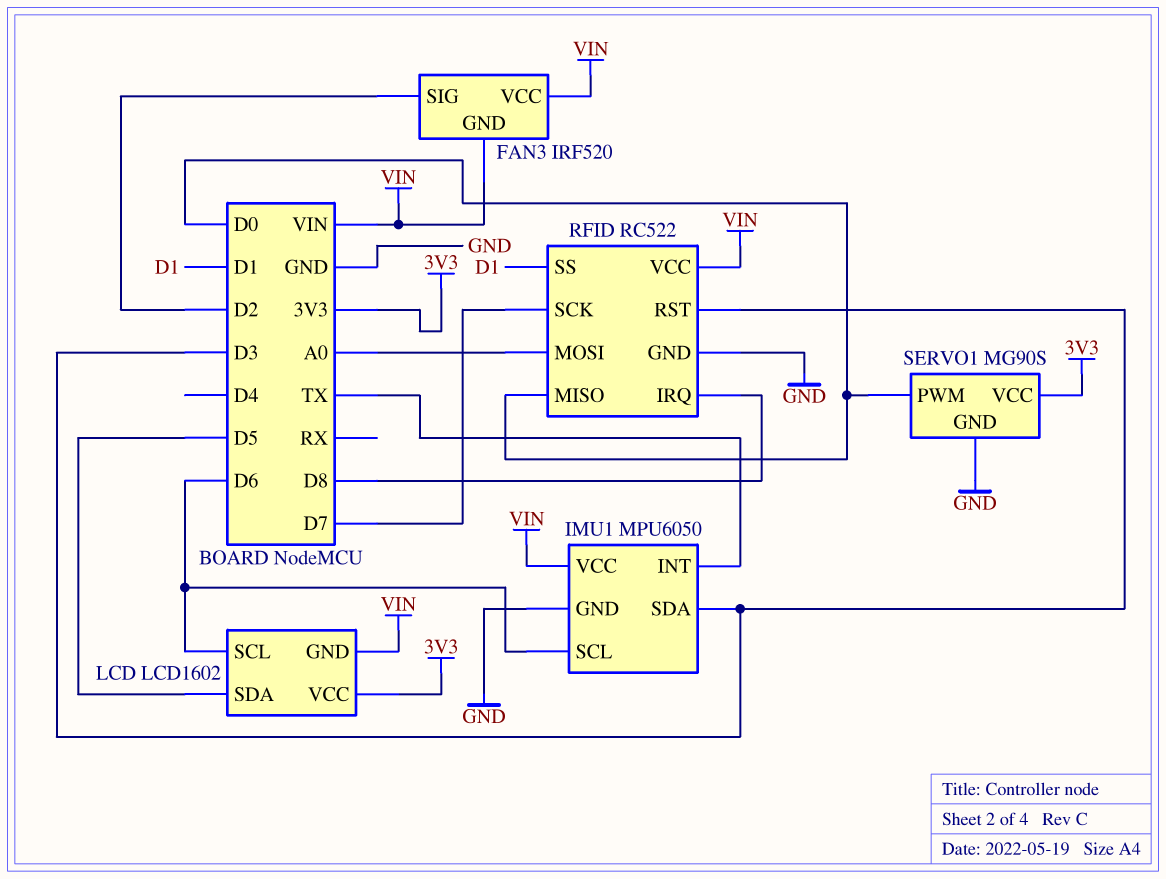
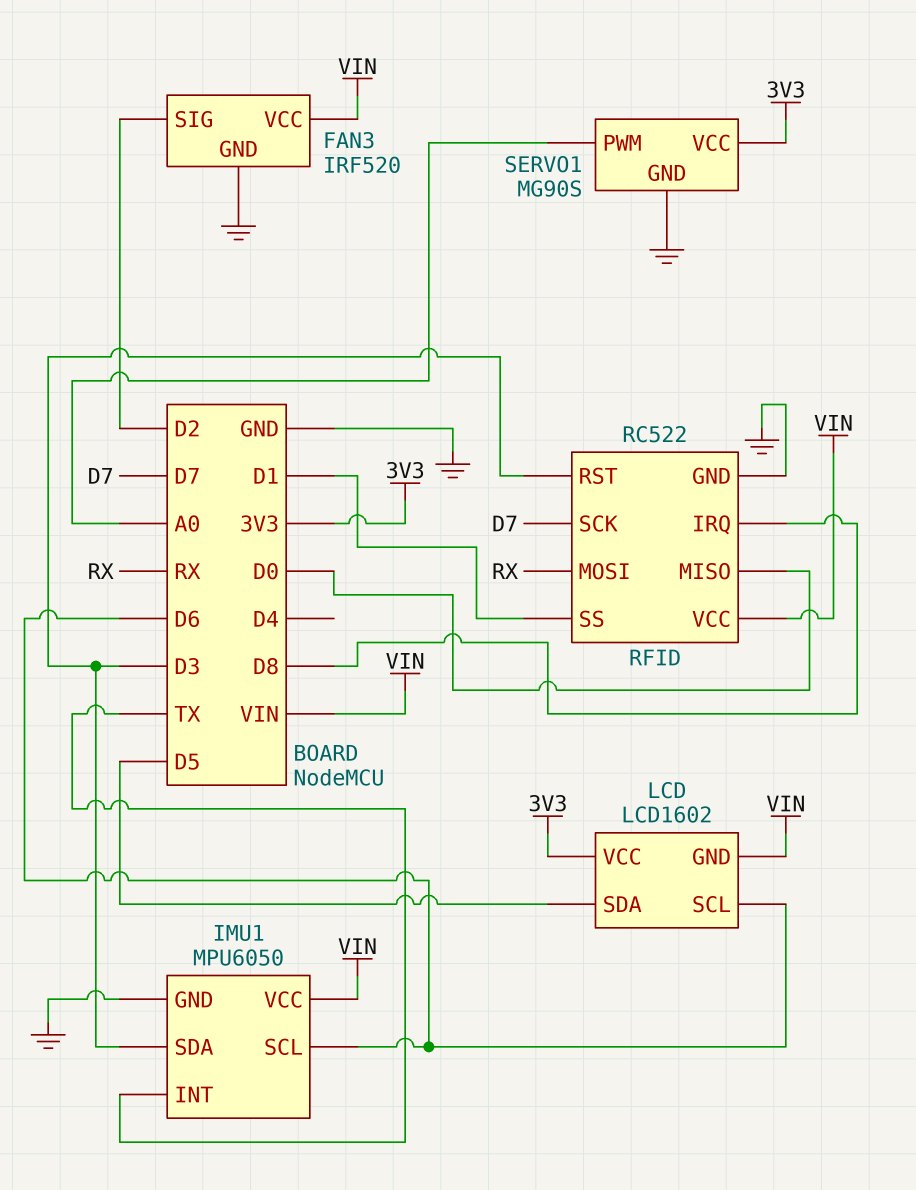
FAN3 pin GND: VIN -> GND
RFID pin MOSI: A0 -> RX
SERVO1 pin PWM: D0 -> A0

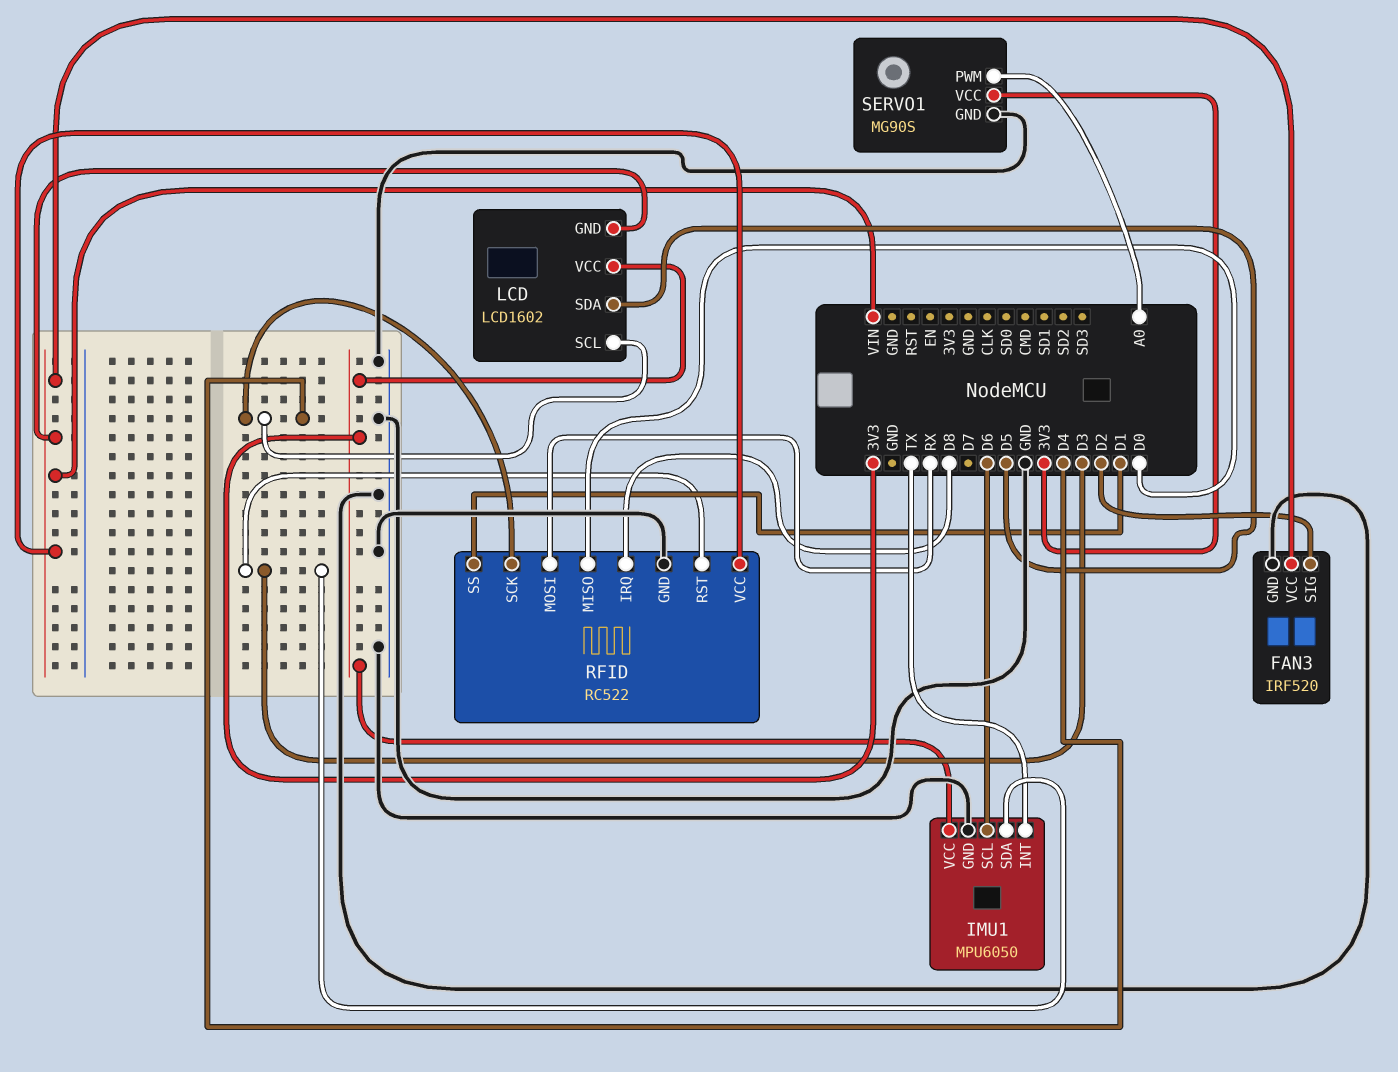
IMU1 pin VCC: VIN -> 3V3
LCD pin SCL: D6 -> D4
RFID pin SCK: D7 -> D4

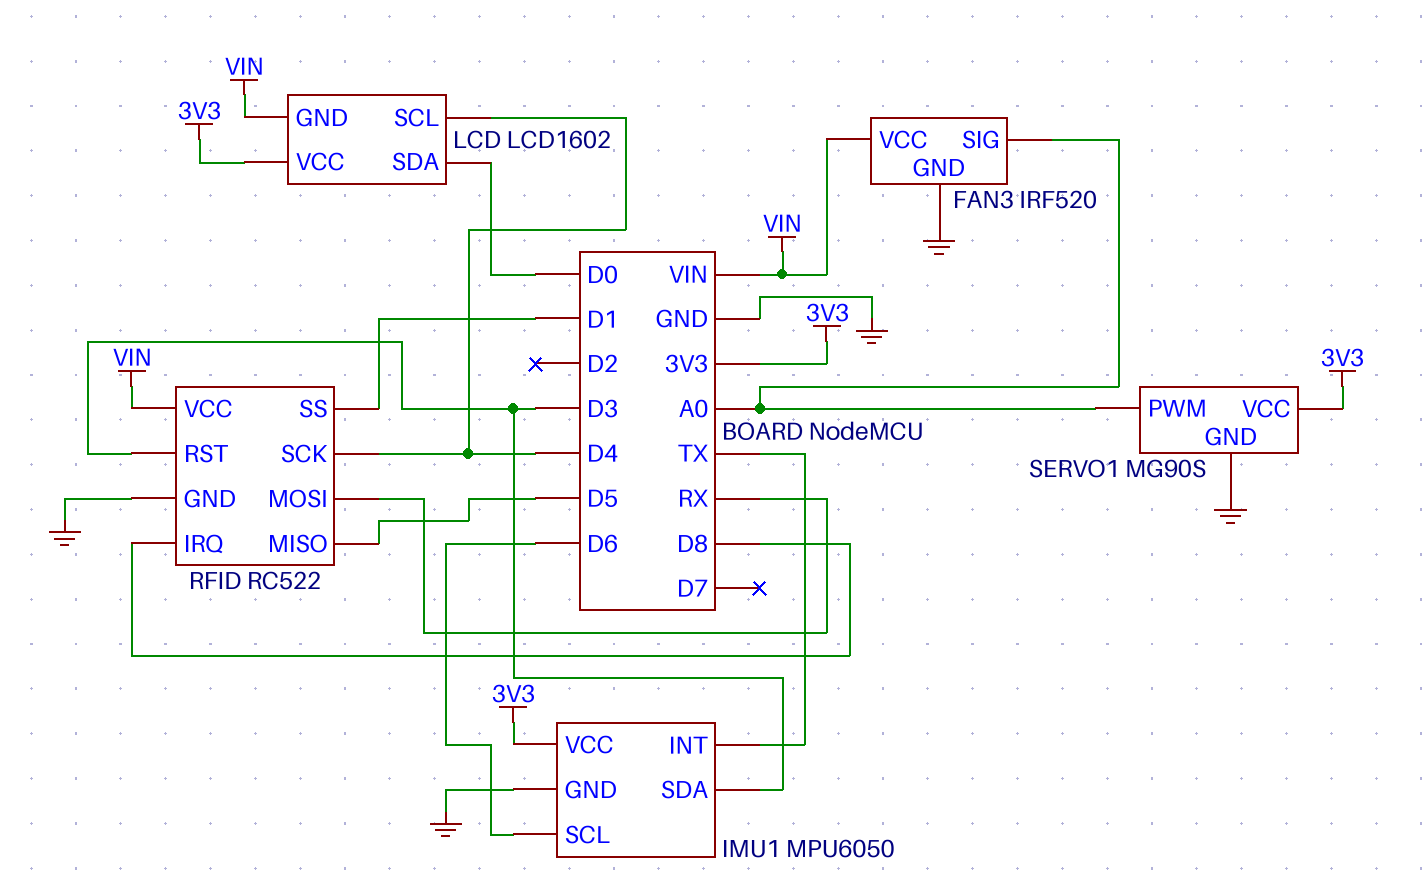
FAN3 pin SIG: D2 -> A0
LCD pin SDA: D5 -> D0
RFID pin MISO: D0 -> D5

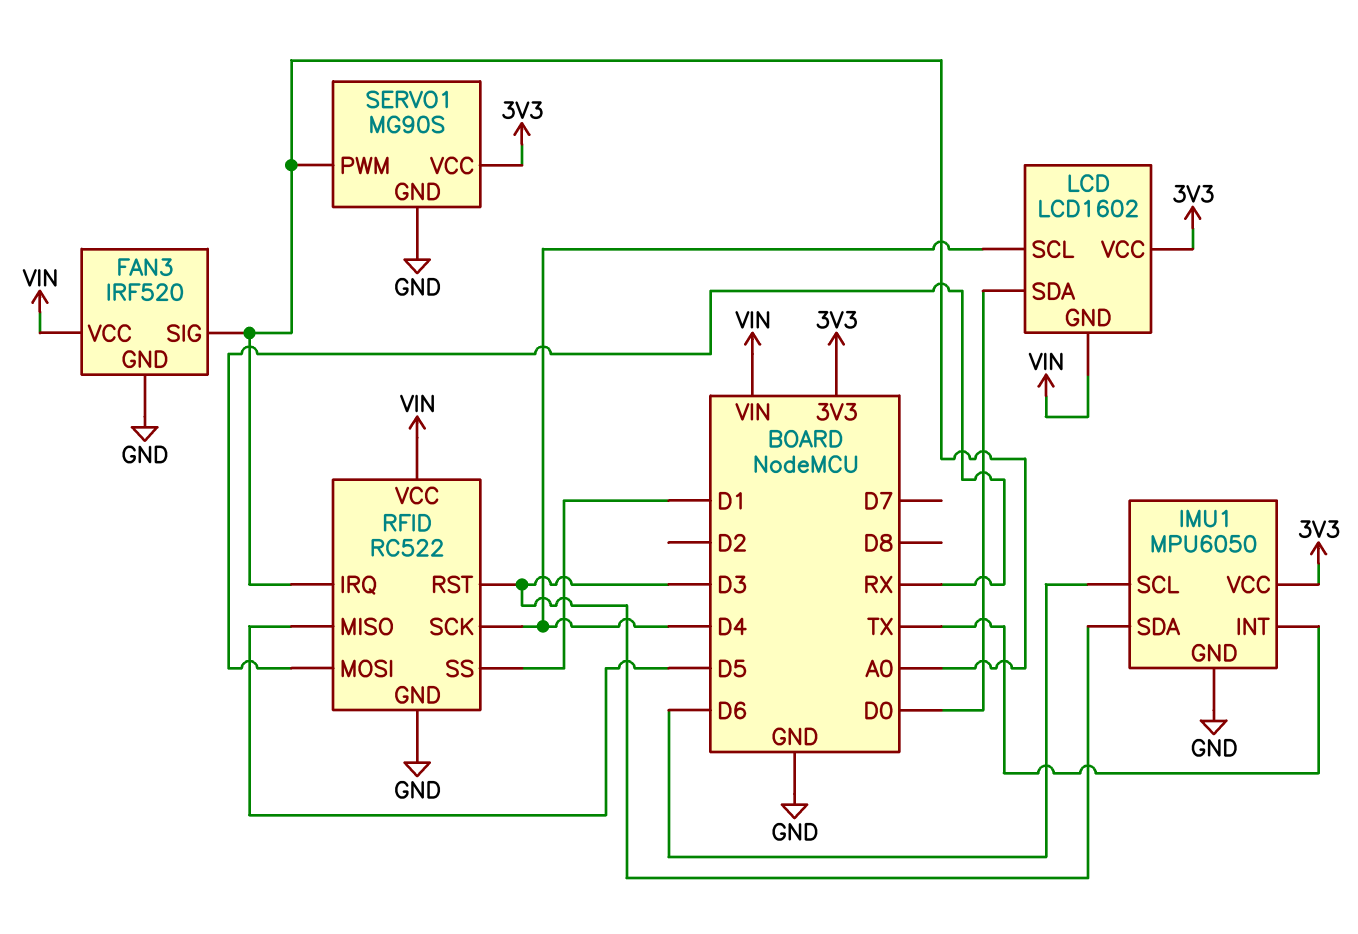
RFID pin IRQ: D8 -> A0

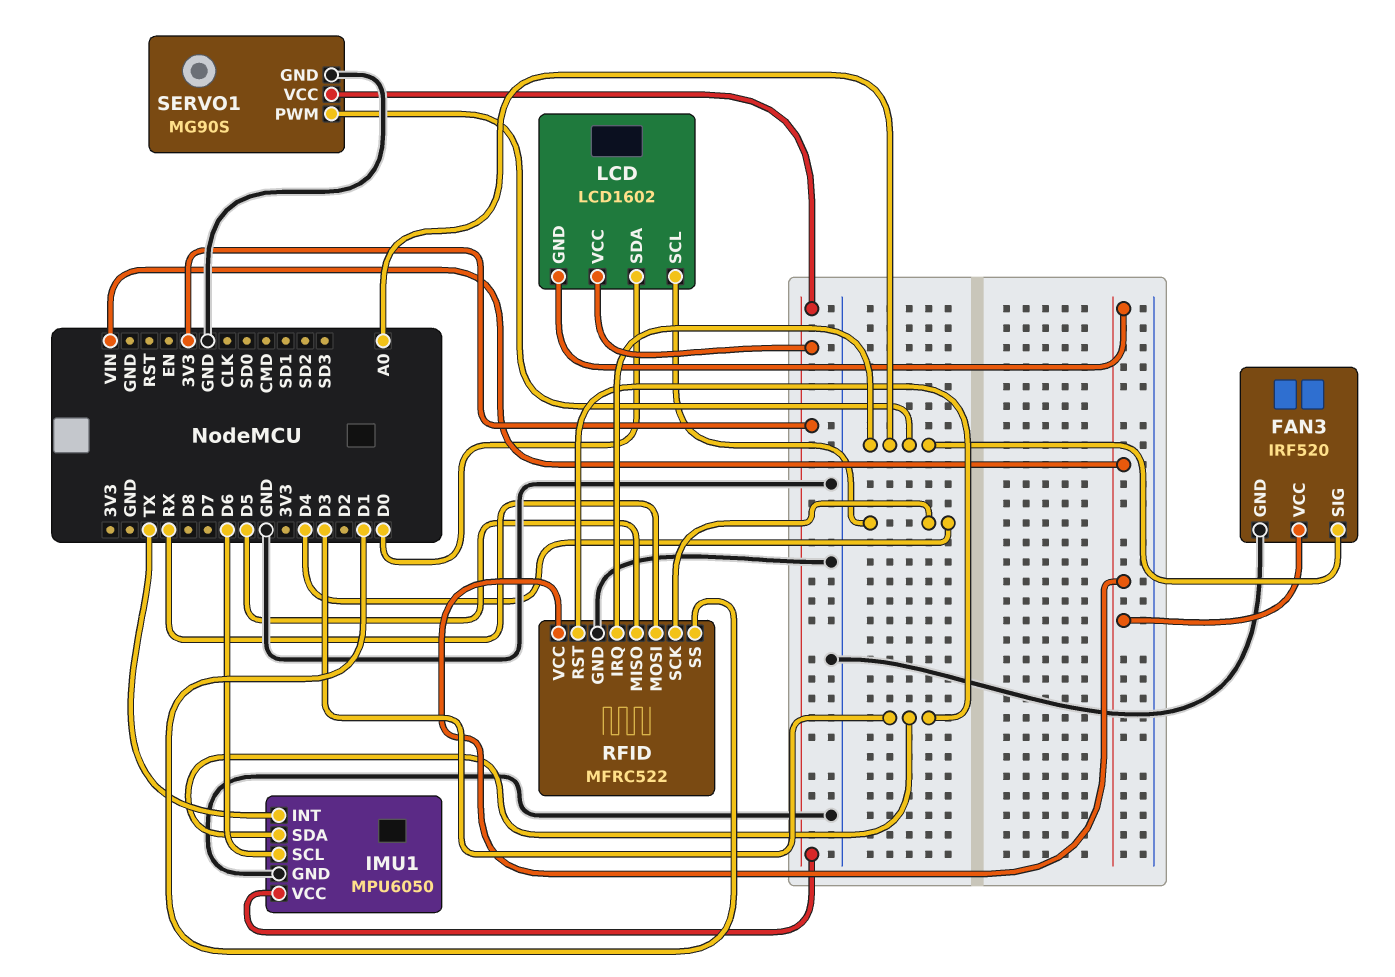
RFID: RC522 -> MFRC522

